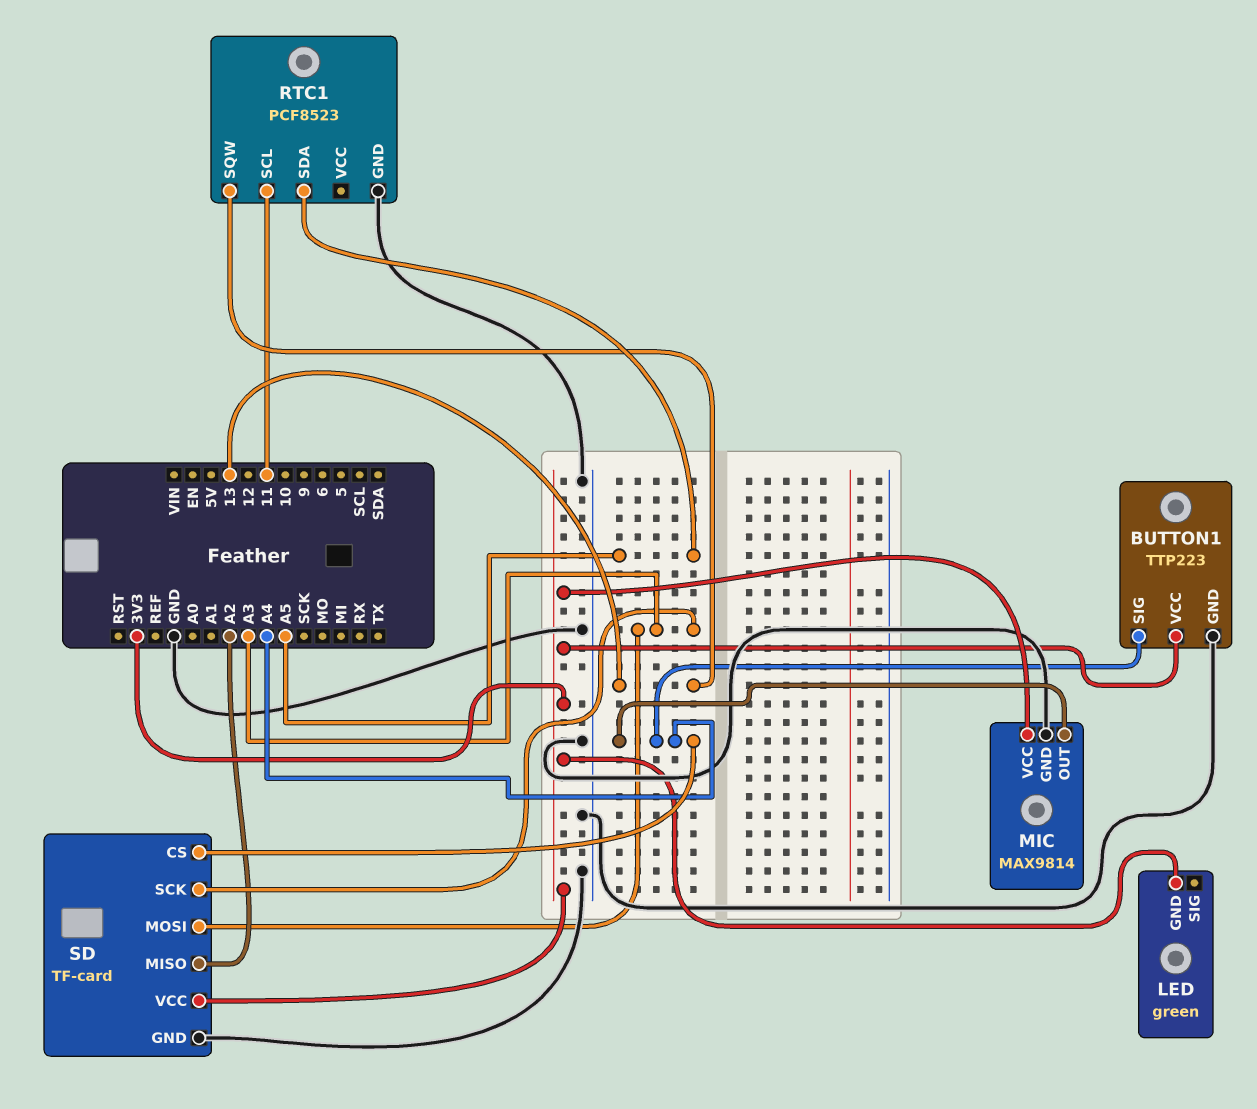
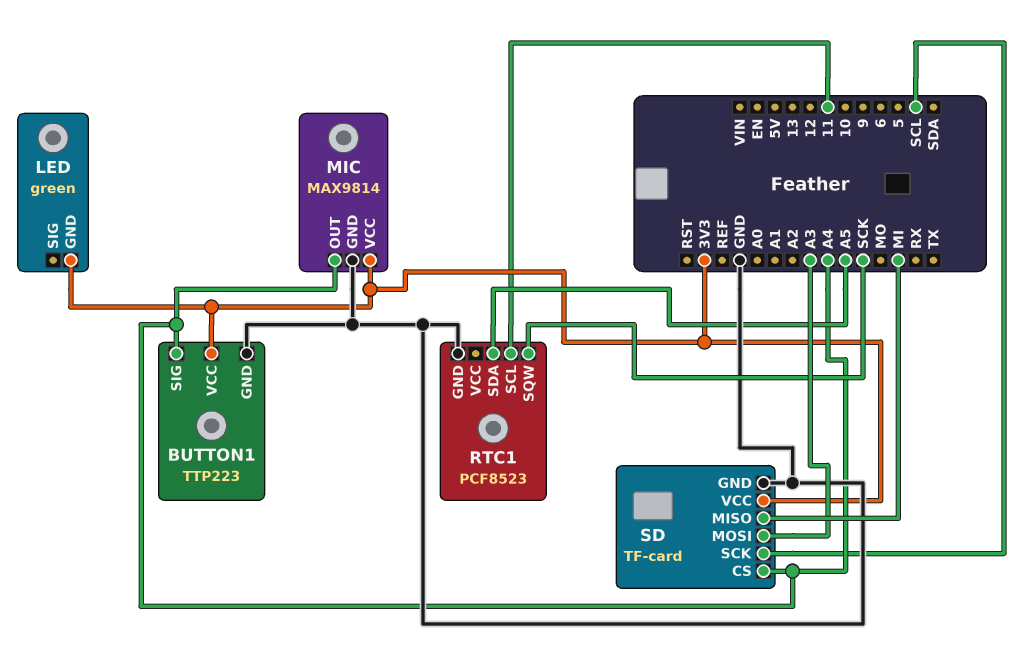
RTC1 pin SQW: 13 -> SCK
SD pin MISO: A2 -> MI
SD pin SCK: A3 -> SCL

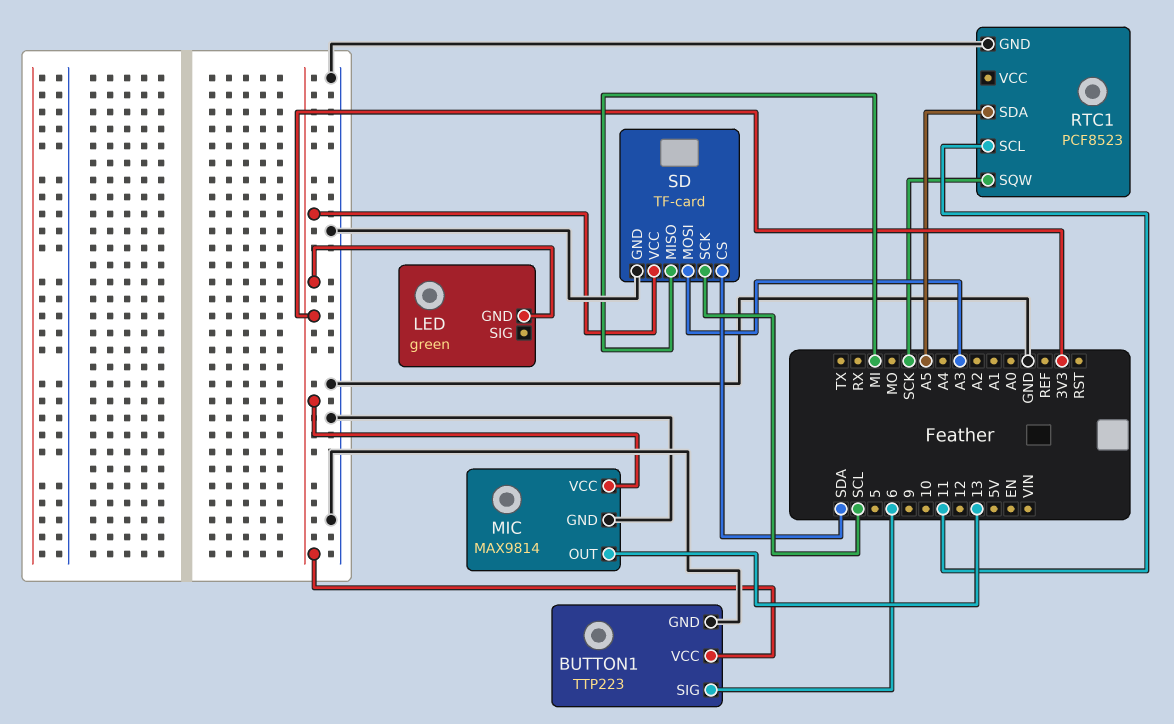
BUTTON1 pin SIG: A4 -> 6
MIC pin OUT: A4 -> 13
SD pin CS: A4 -> SDA

